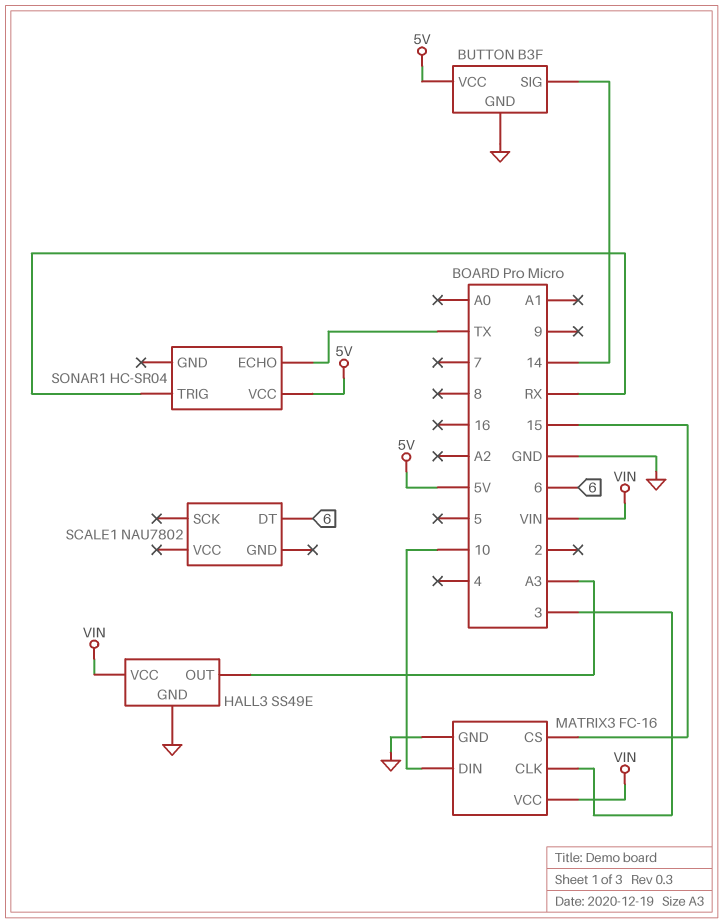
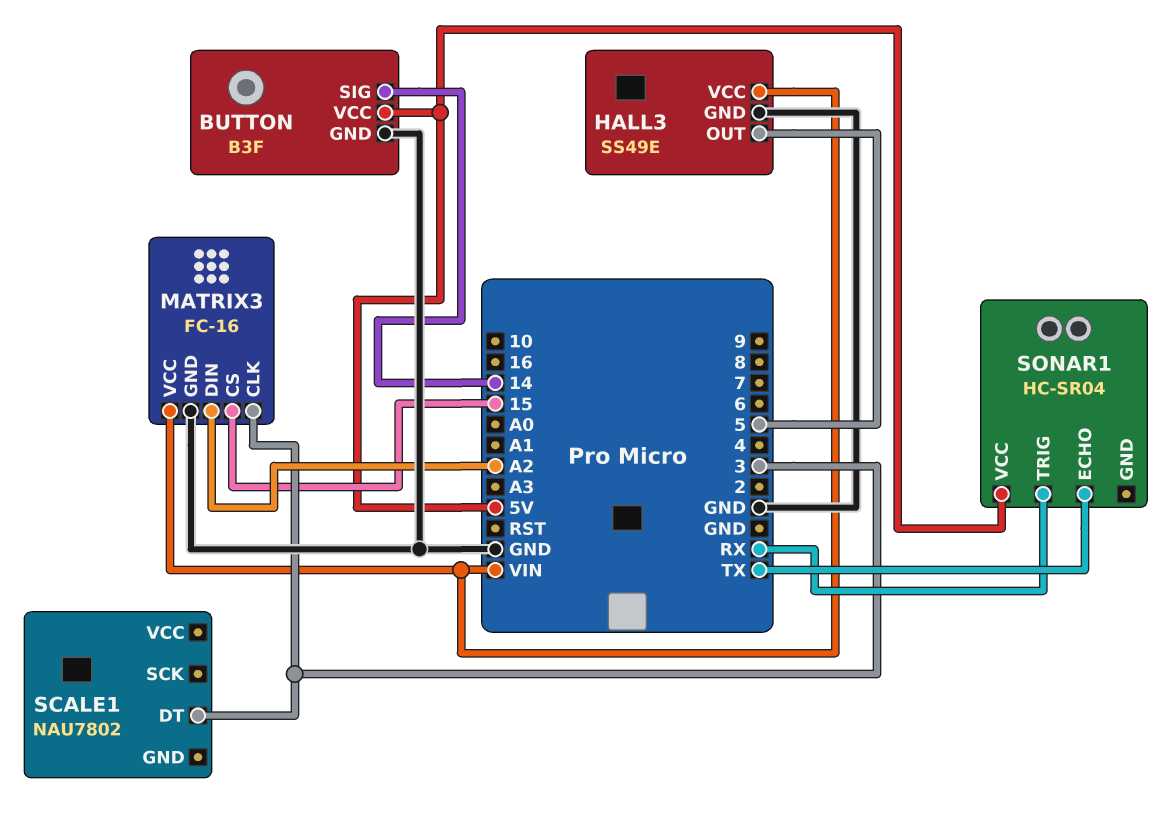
HALL3 pin OUT: A3 -> 5
MATRIX3 pin DIN: 10 -> A2
SCALE1 pin DT: 6 -> 3

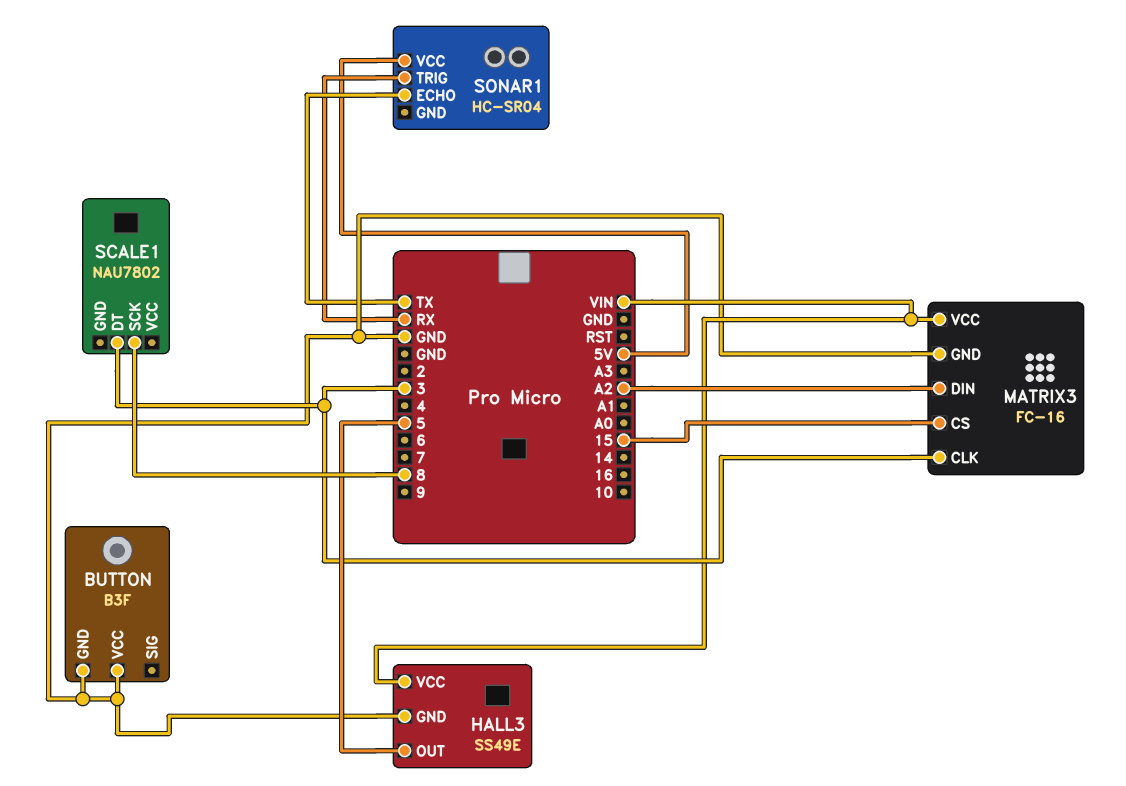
BUTTON pin SIG: 14 -> none
BUTTON pin VCC: 5V -> GND
SCALE1 pin SCK: none -> 8

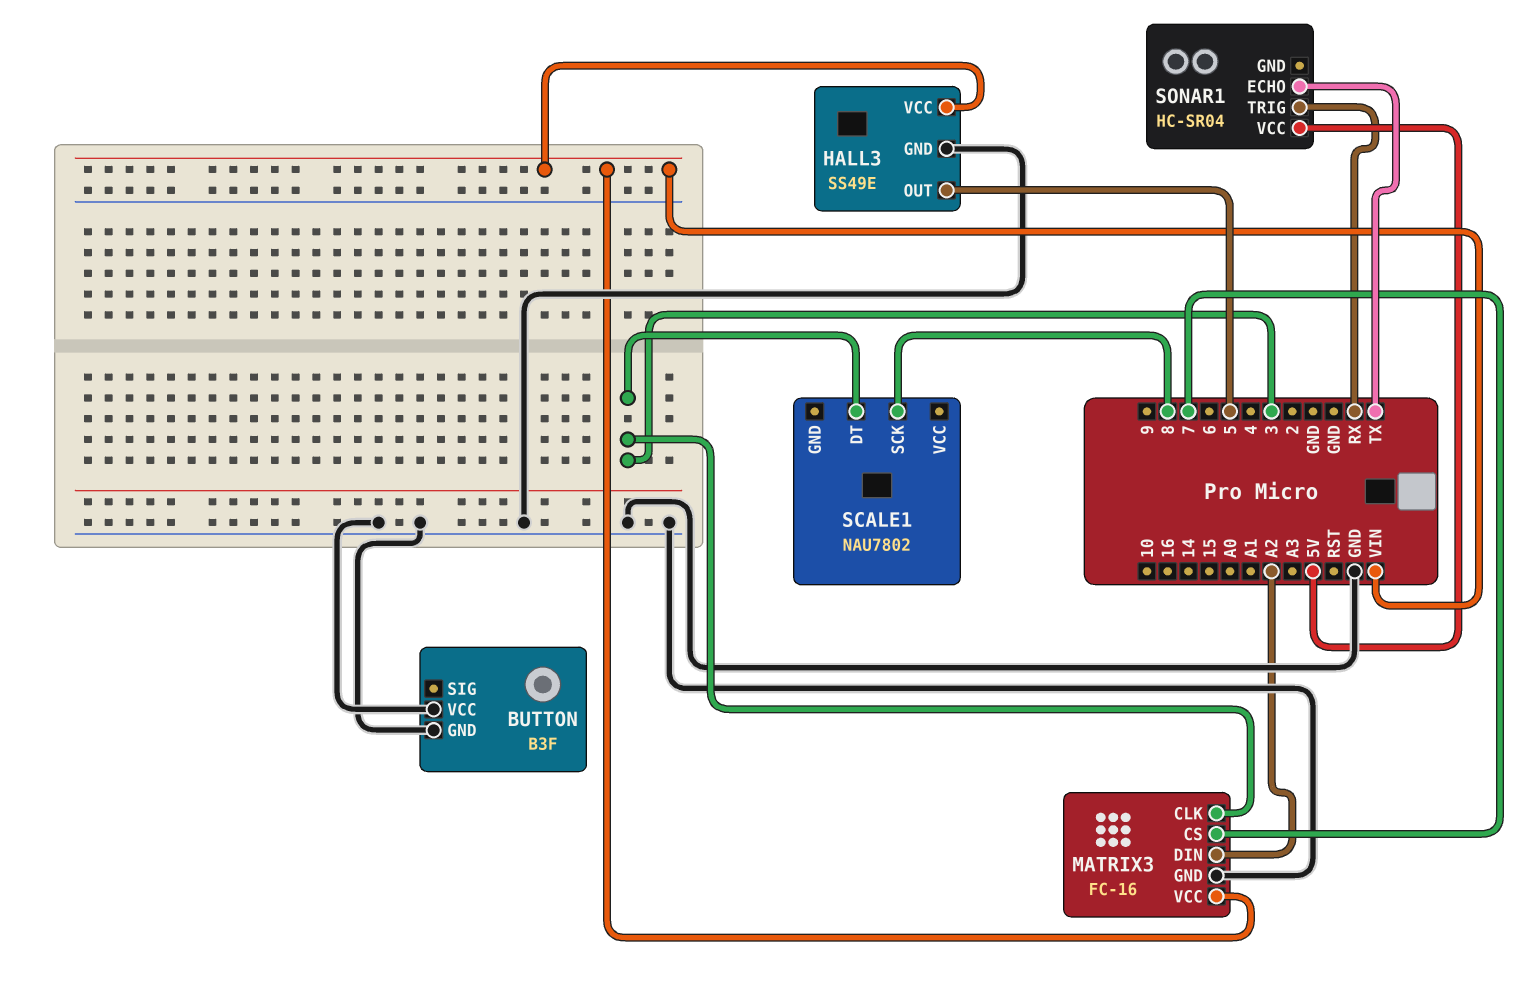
MATRIX3 pin CS: 15 -> 7

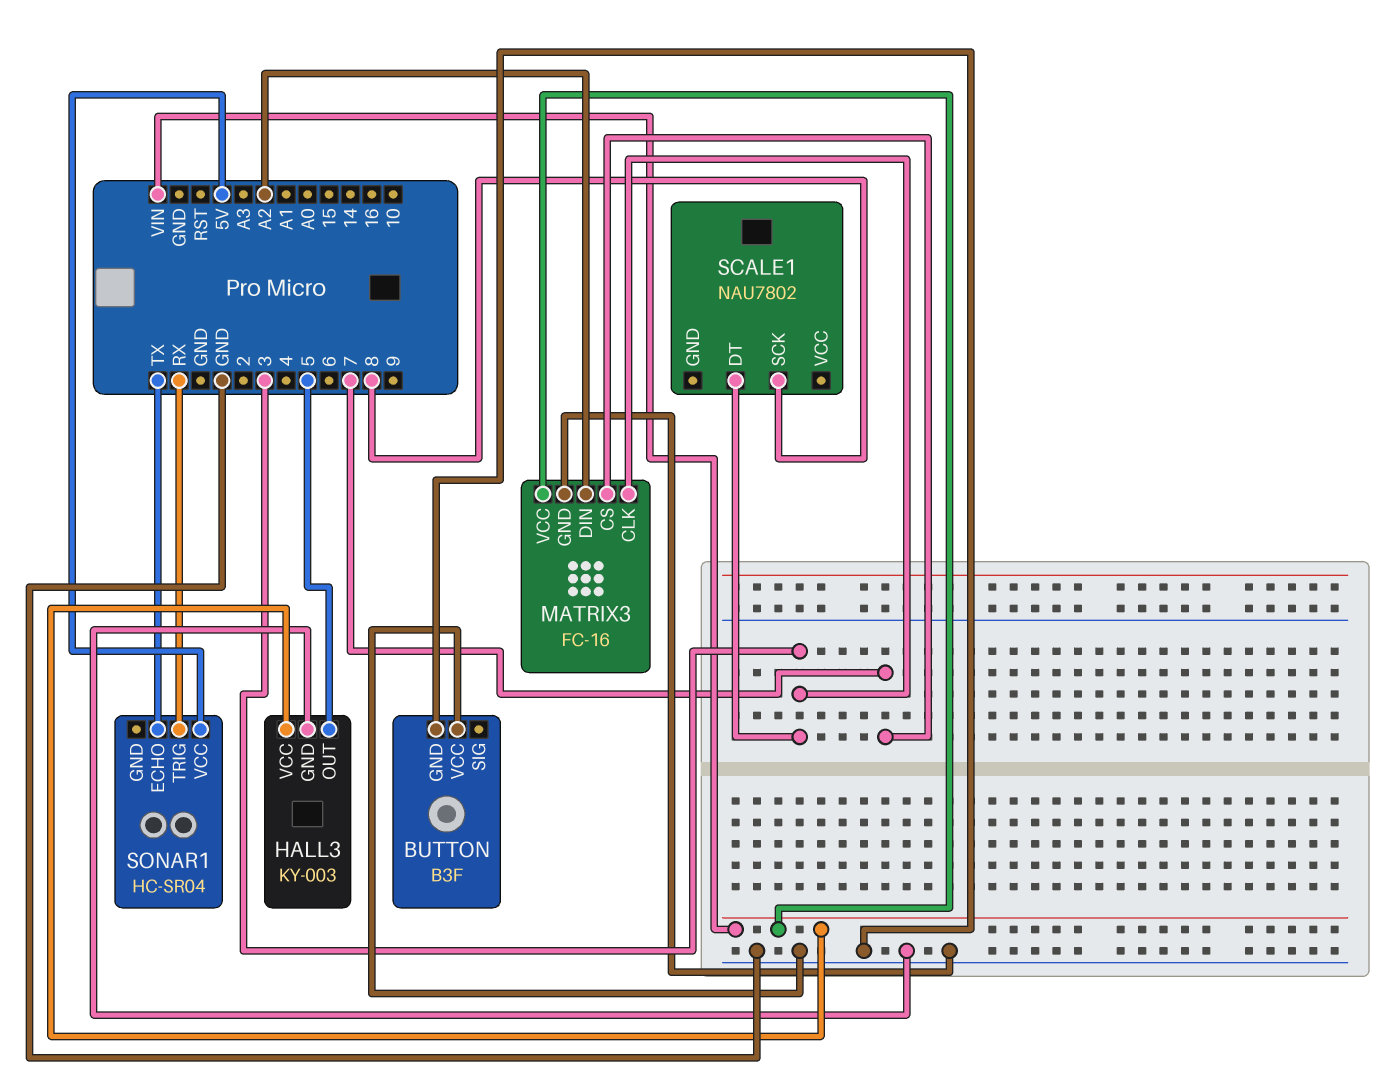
HALL3: SS49E -> KY-003

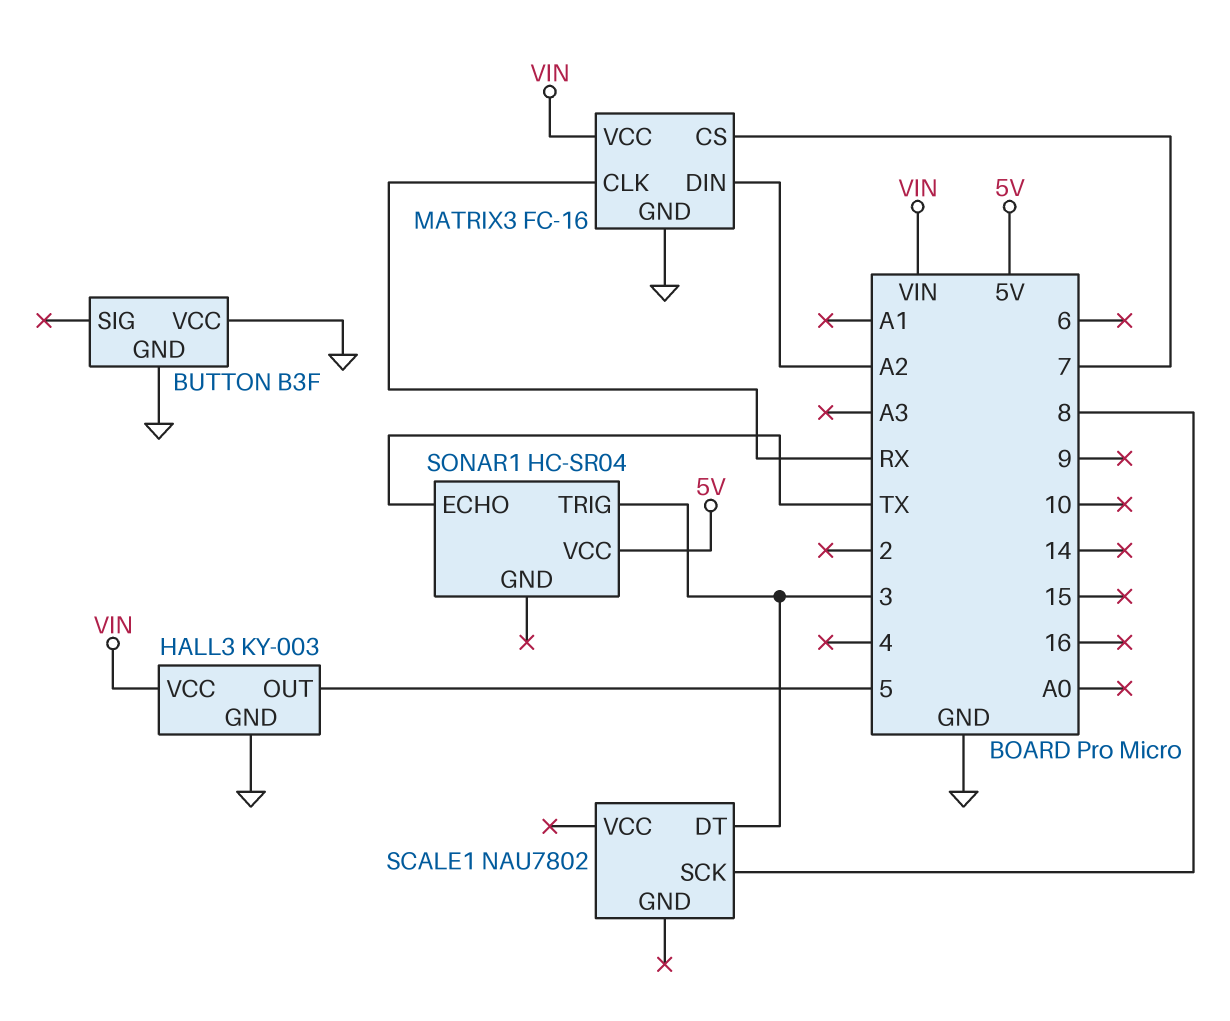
MATRIX3 pin CLK: 3 -> RX
SONAR1 pin TRIG: RX -> 3

